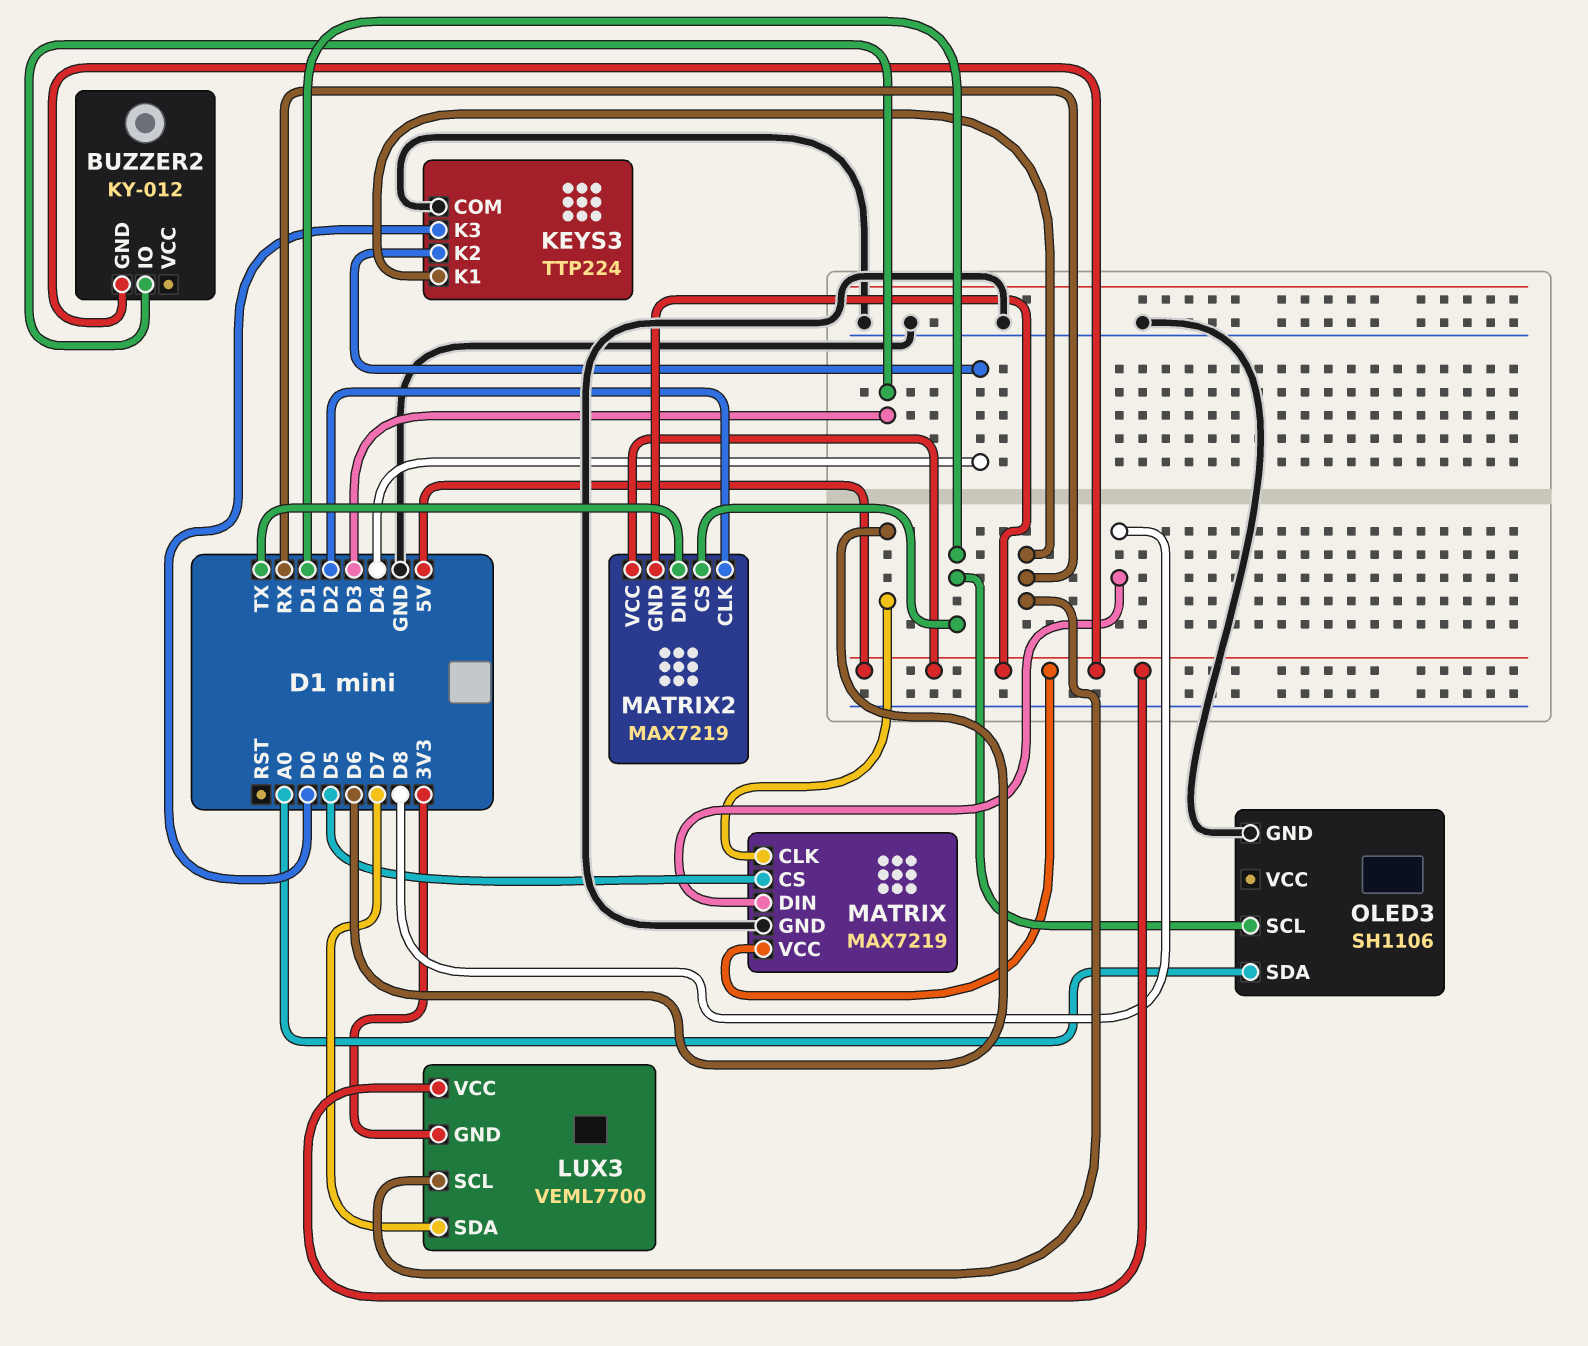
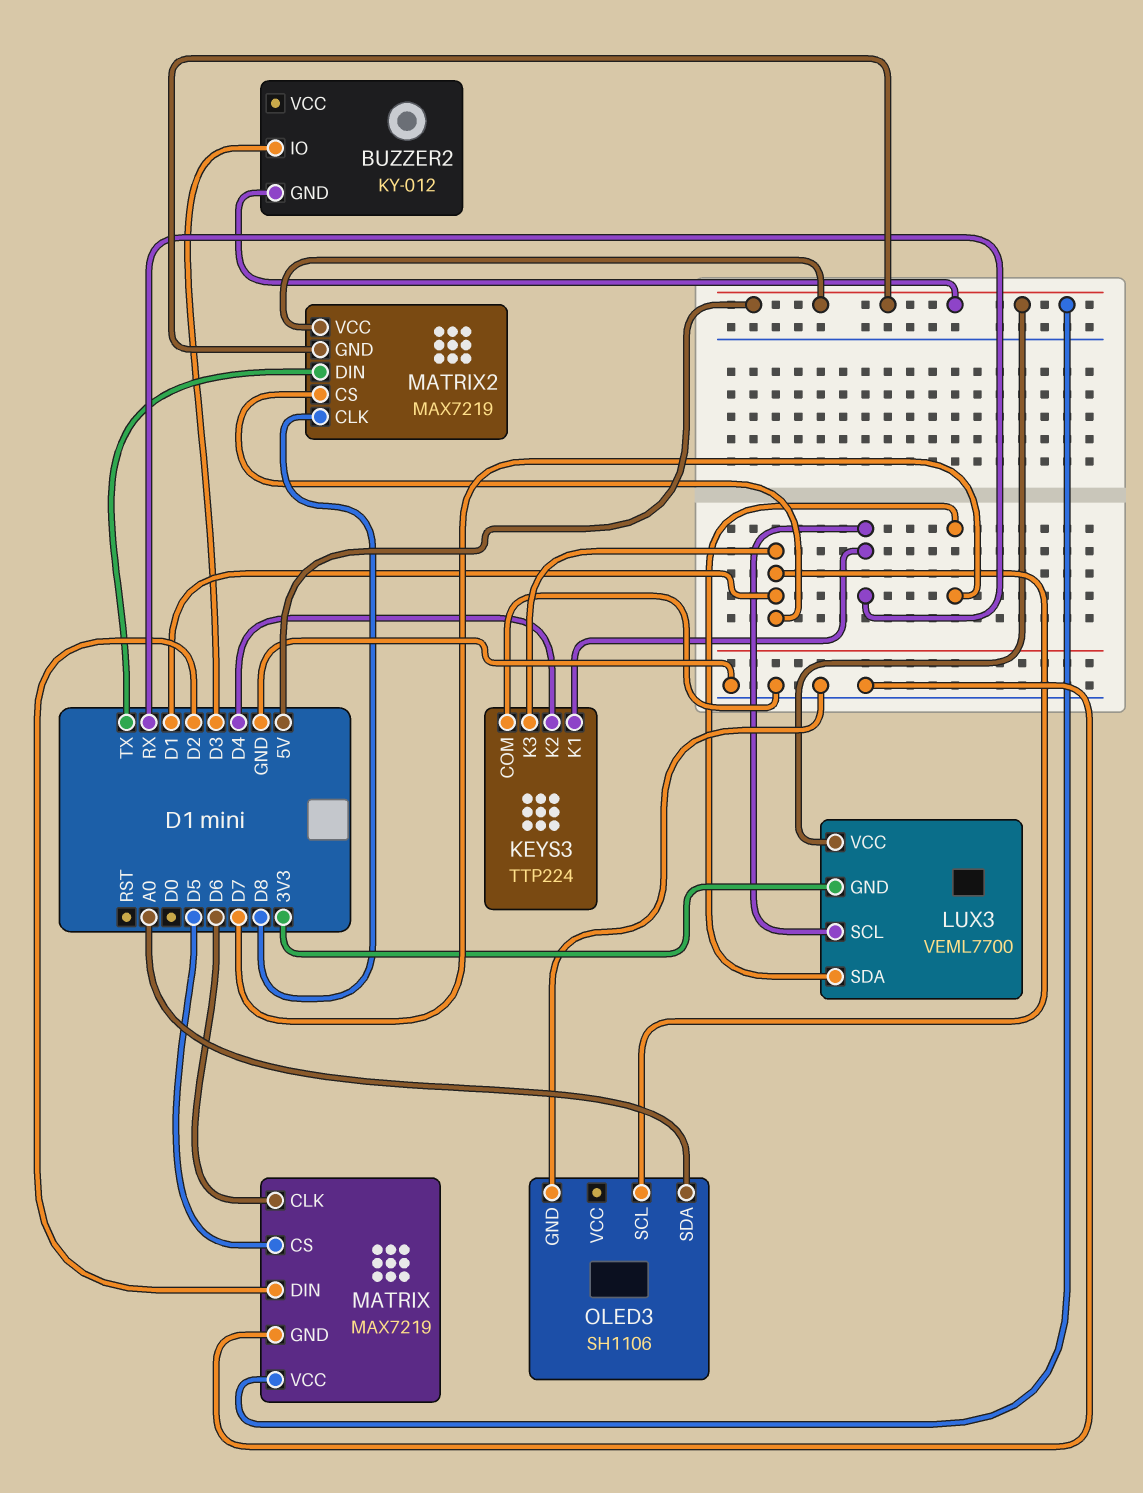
KEYS3 pin K3: D0 -> D1
MATRIX pin DIN: D8 -> D2
MATRIX2 pin CLK: D2 -> D8

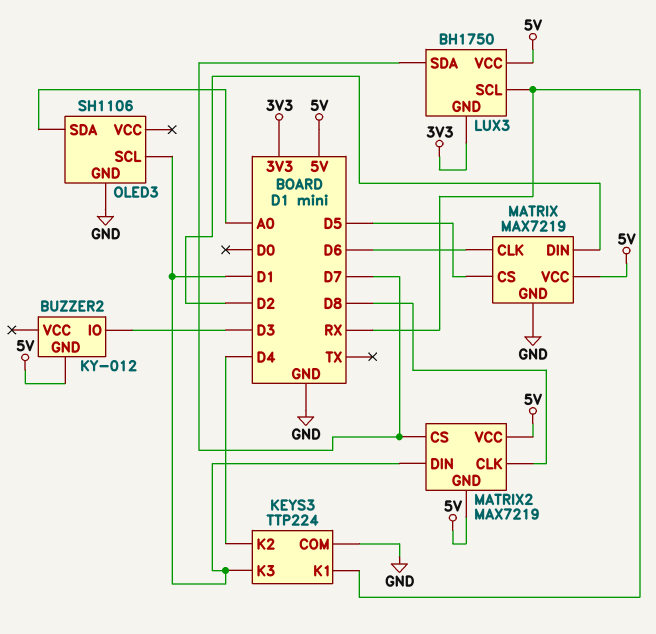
LUX3: VEML7700 -> BH1750
MATRIX2 pin CS: D1 -> D7
MATRIX2 pin DIN: TX -> D1

